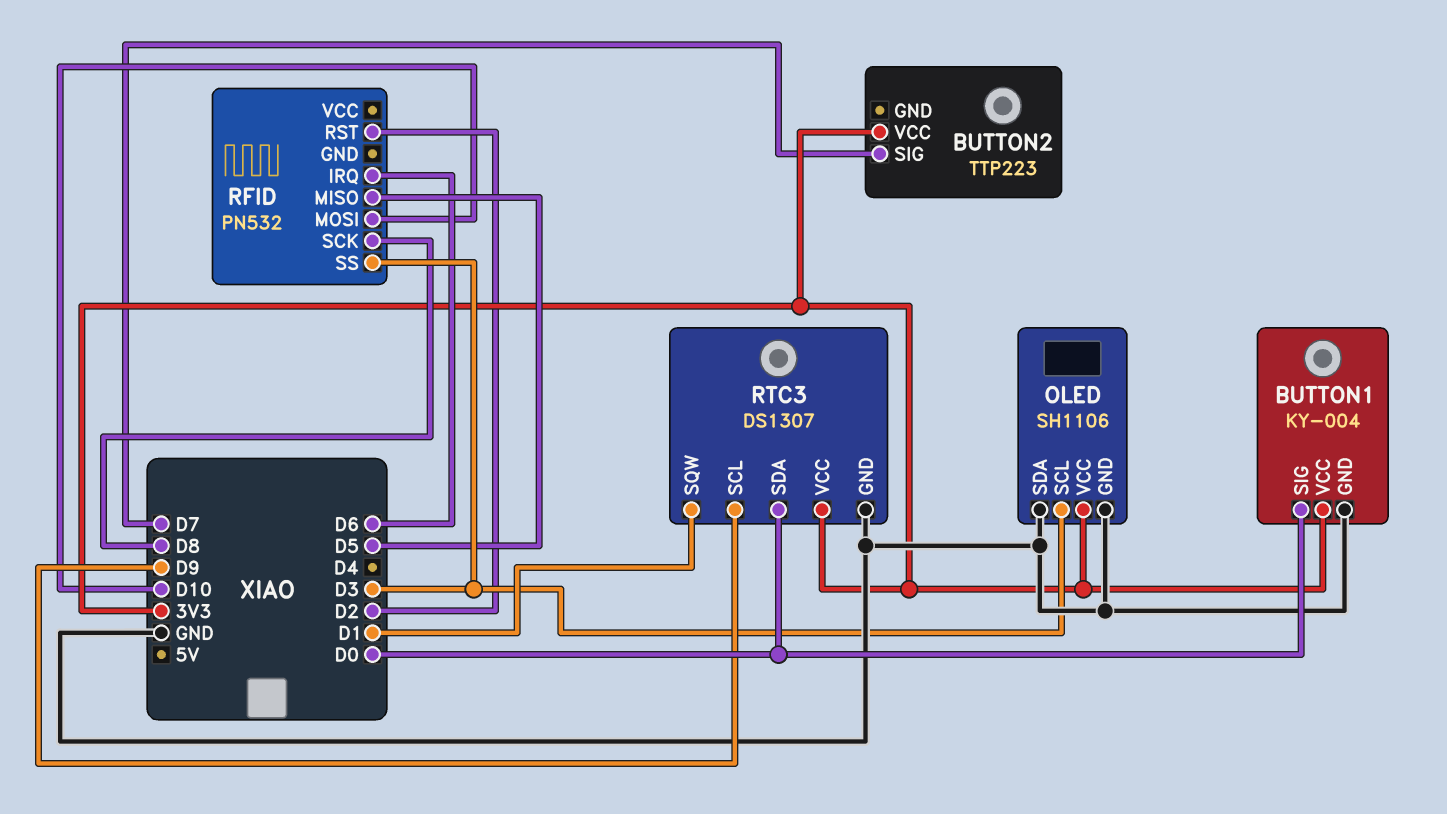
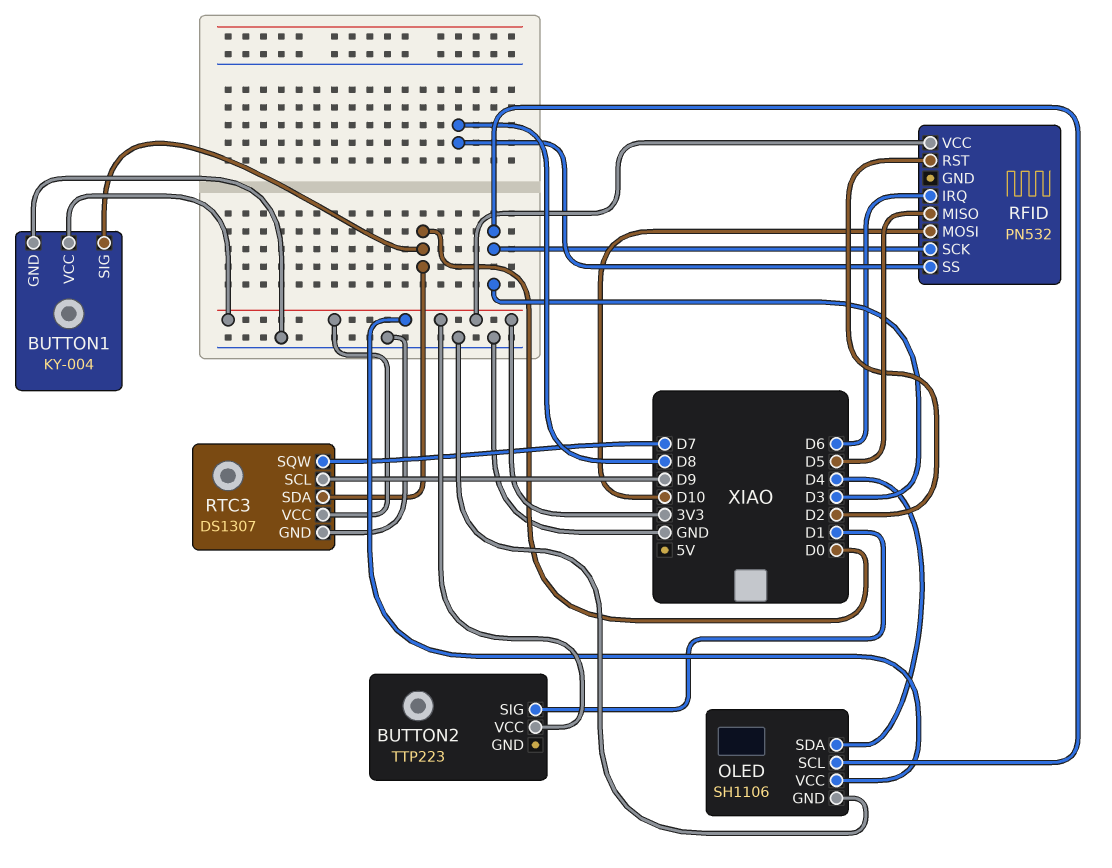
BUTTON2 pin SIG: D7 -> D1
OLED pin SDA: GND -> D4
RFID pin SCK: D8 -> D3
RFID pin SS: D3 -> D8
RFID pin VCC: none -> 3V3
RTC3 pin SQW: D1 -> D7

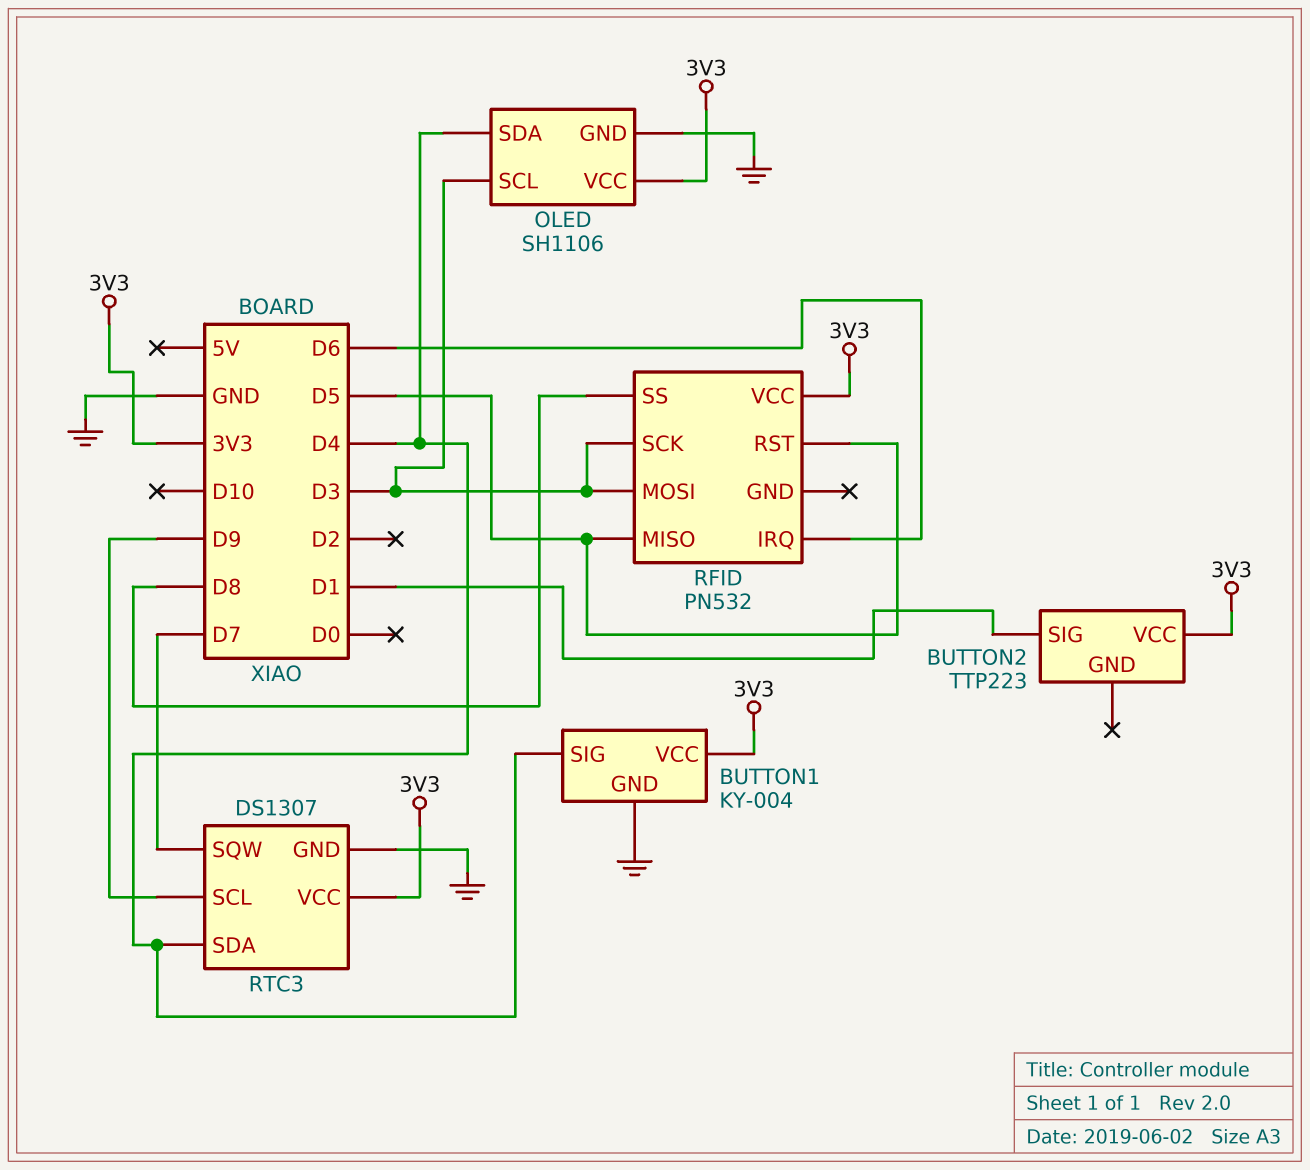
BUTTON1 pin SIG: D0 -> D4
RFID pin MOSI: D10 -> D3
RFID pin RST: D2 -> D5
RTC3 pin SDA: D0 -> D4

